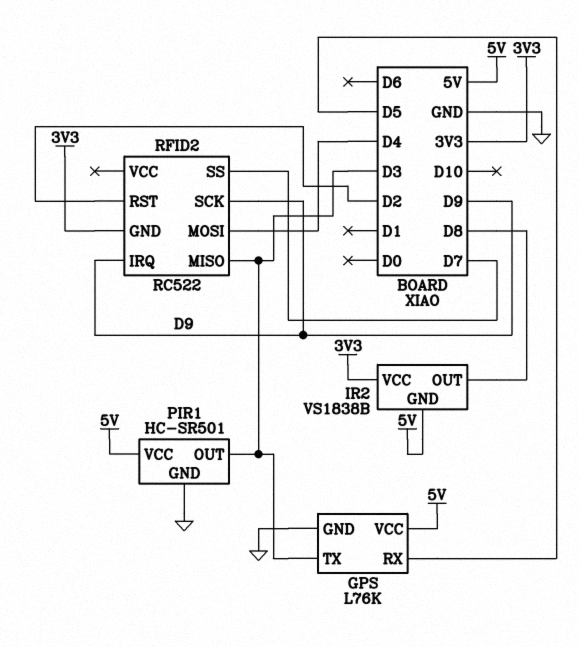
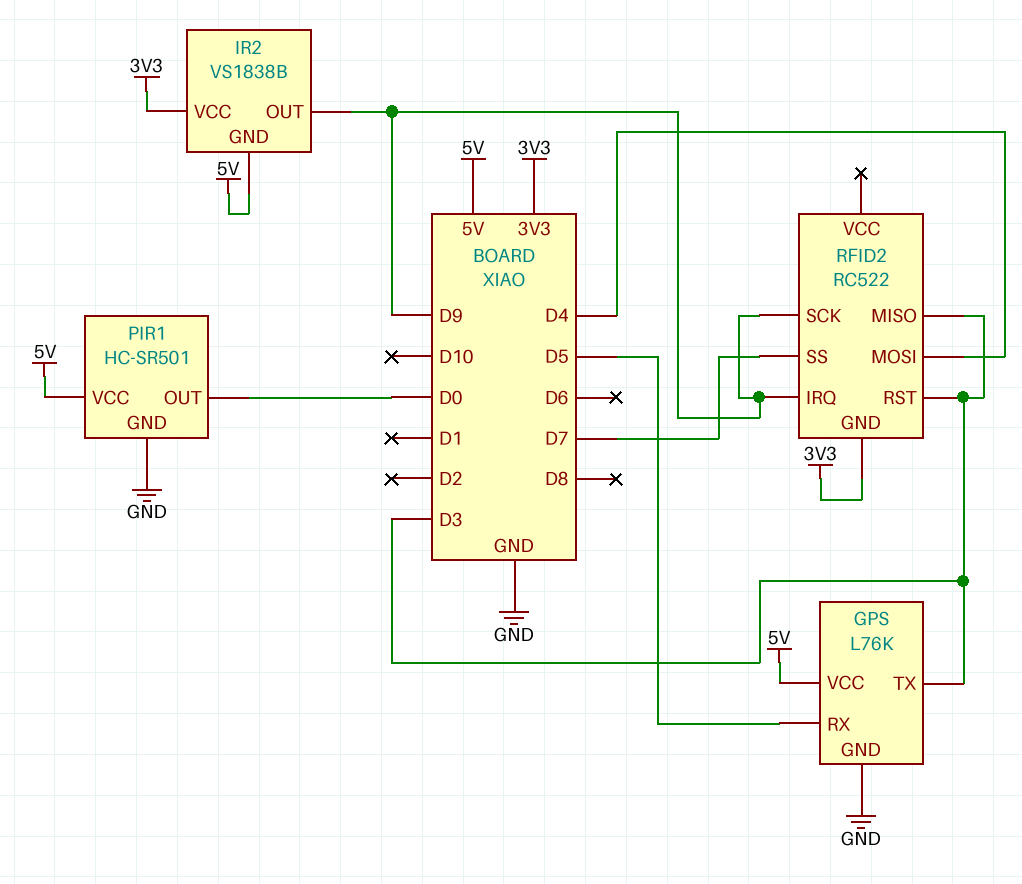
IR2 pin OUT: D8 -> D9
PIR1 pin OUT: D3 -> D0
RFID2 pin RST: D2 -> D3

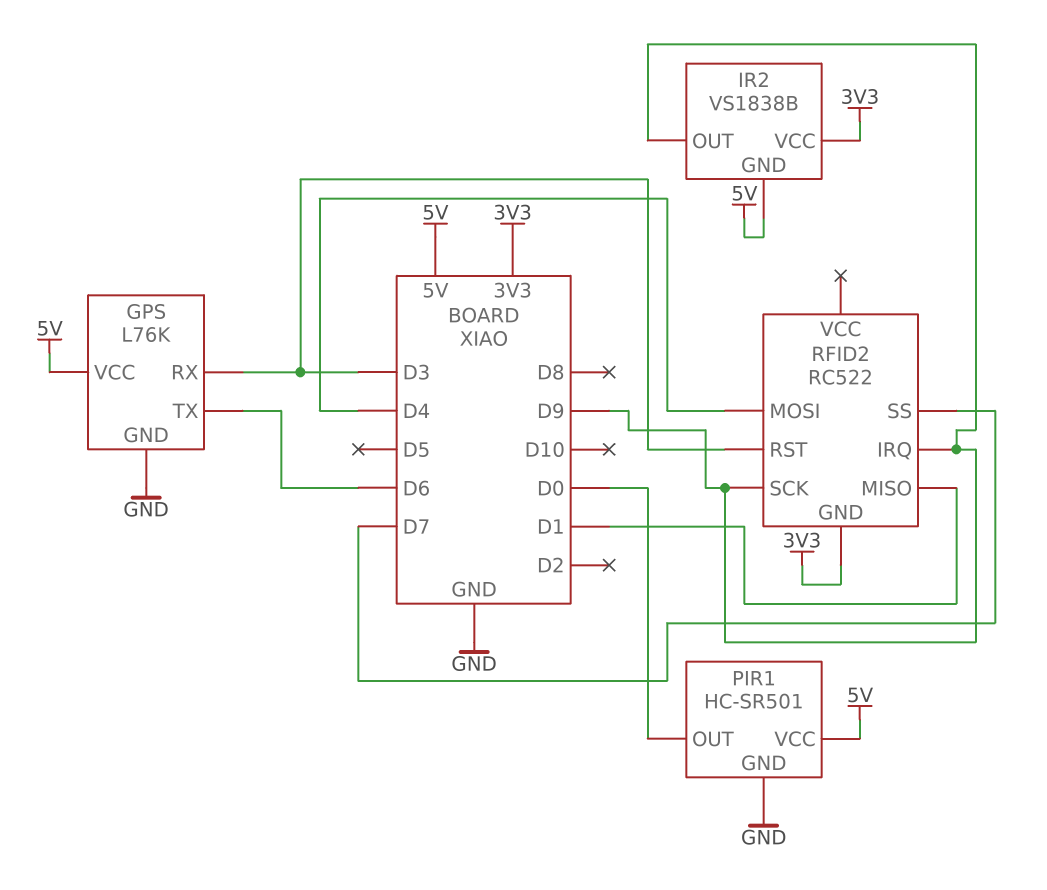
GPS pin RX: D5 -> D3
GPS pin TX: D3 -> D6
RFID2 pin MISO: D3 -> D1

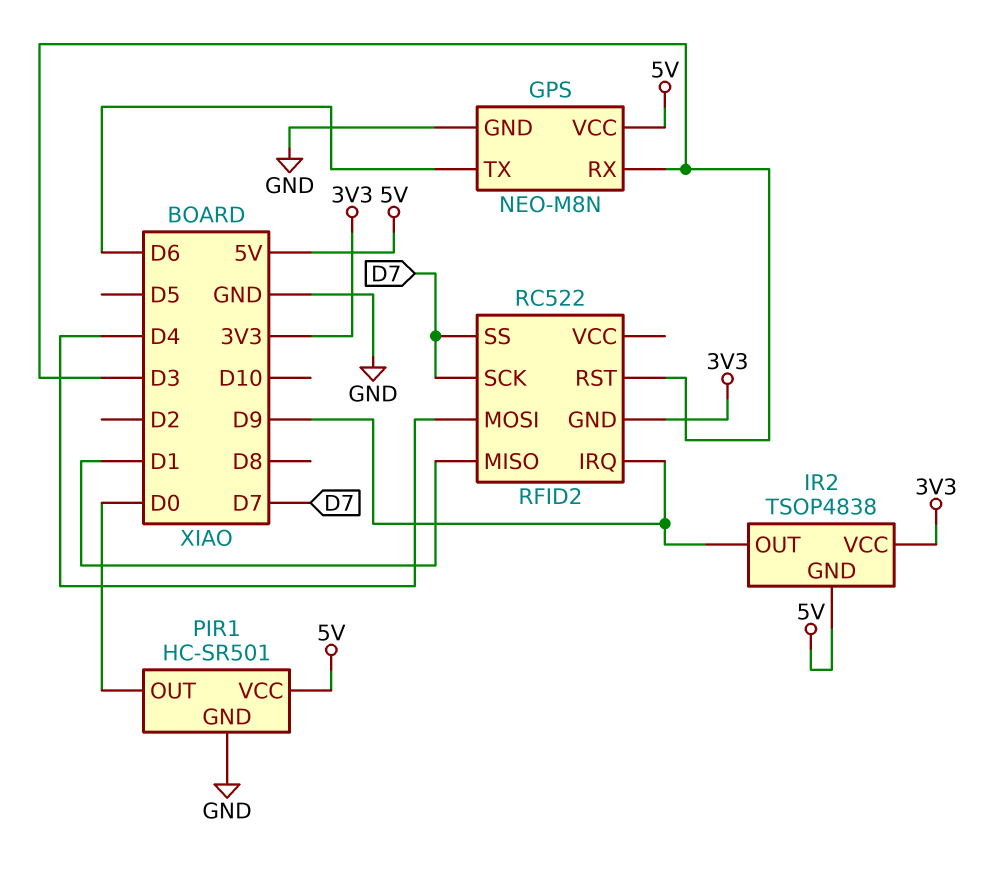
GPS: L76K -> NEO-M8N
IR2: VS1838B -> TSOP4838
RFID2 pin SCK: D9 -> D7

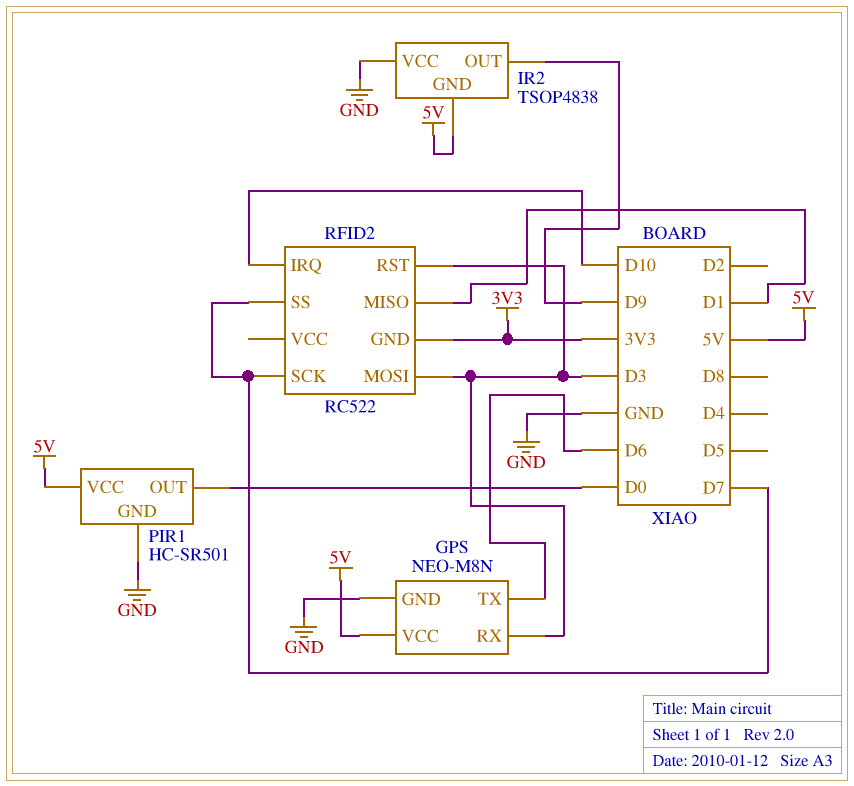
IR2 pin VCC: 3V3 -> GND
RFID2 pin IRQ: D9 -> D10
RFID2 pin MOSI: D4 -> D3

